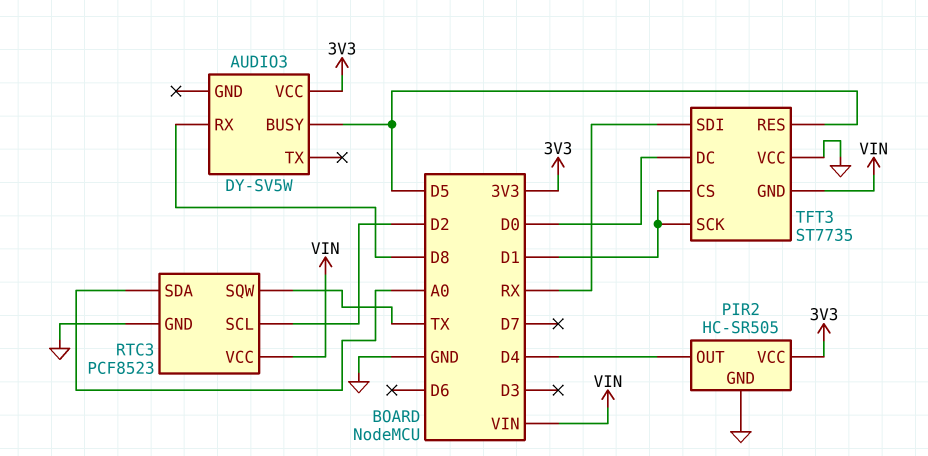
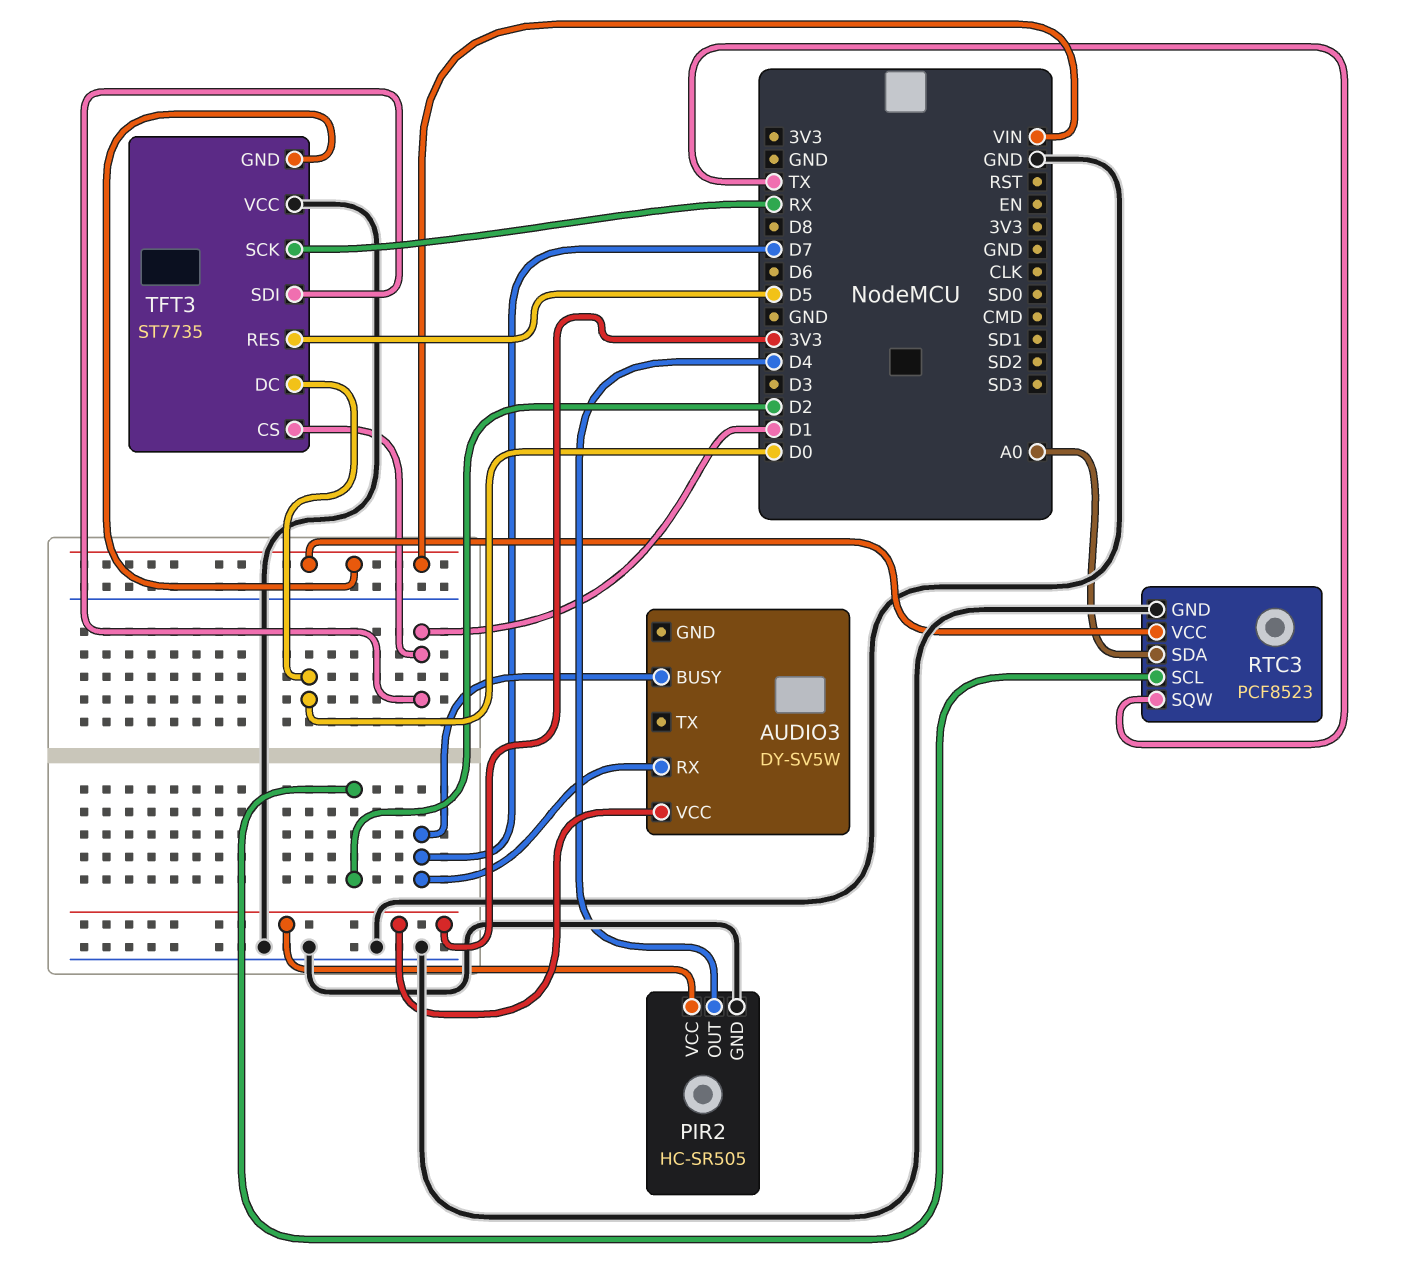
AUDIO3 pin BUSY: D5 -> D7
AUDIO3 pin RX: D8 -> D7
TFT3 pin SCK: D1 -> RX
TFT3 pin SDI: RX -> D1

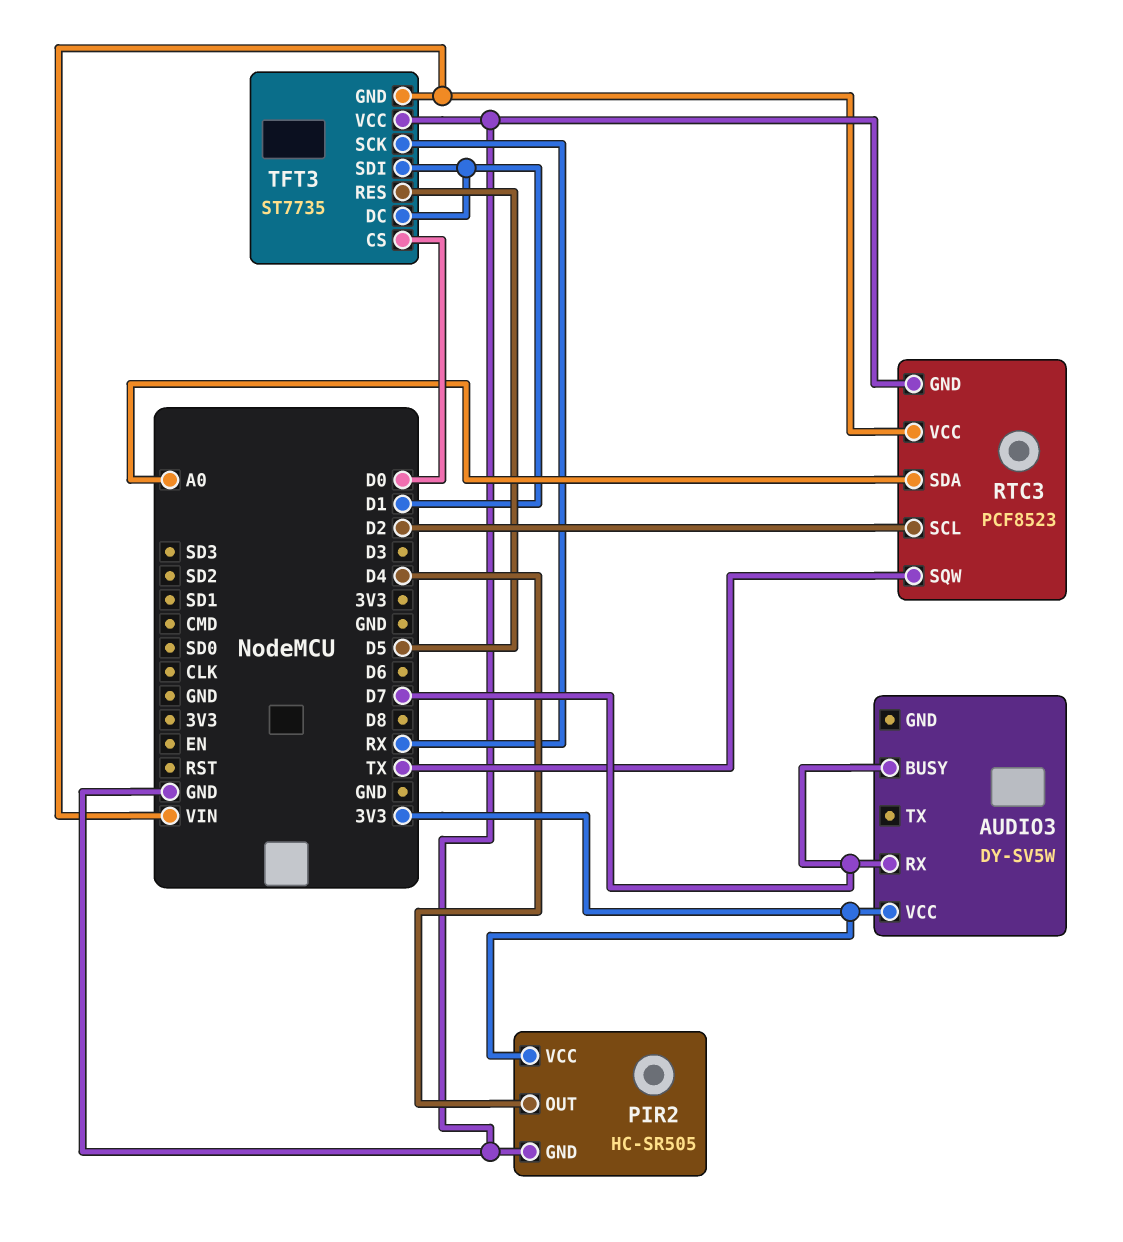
TFT3 pin CS: D1 -> D0
TFT3 pin DC: D0 -> D1

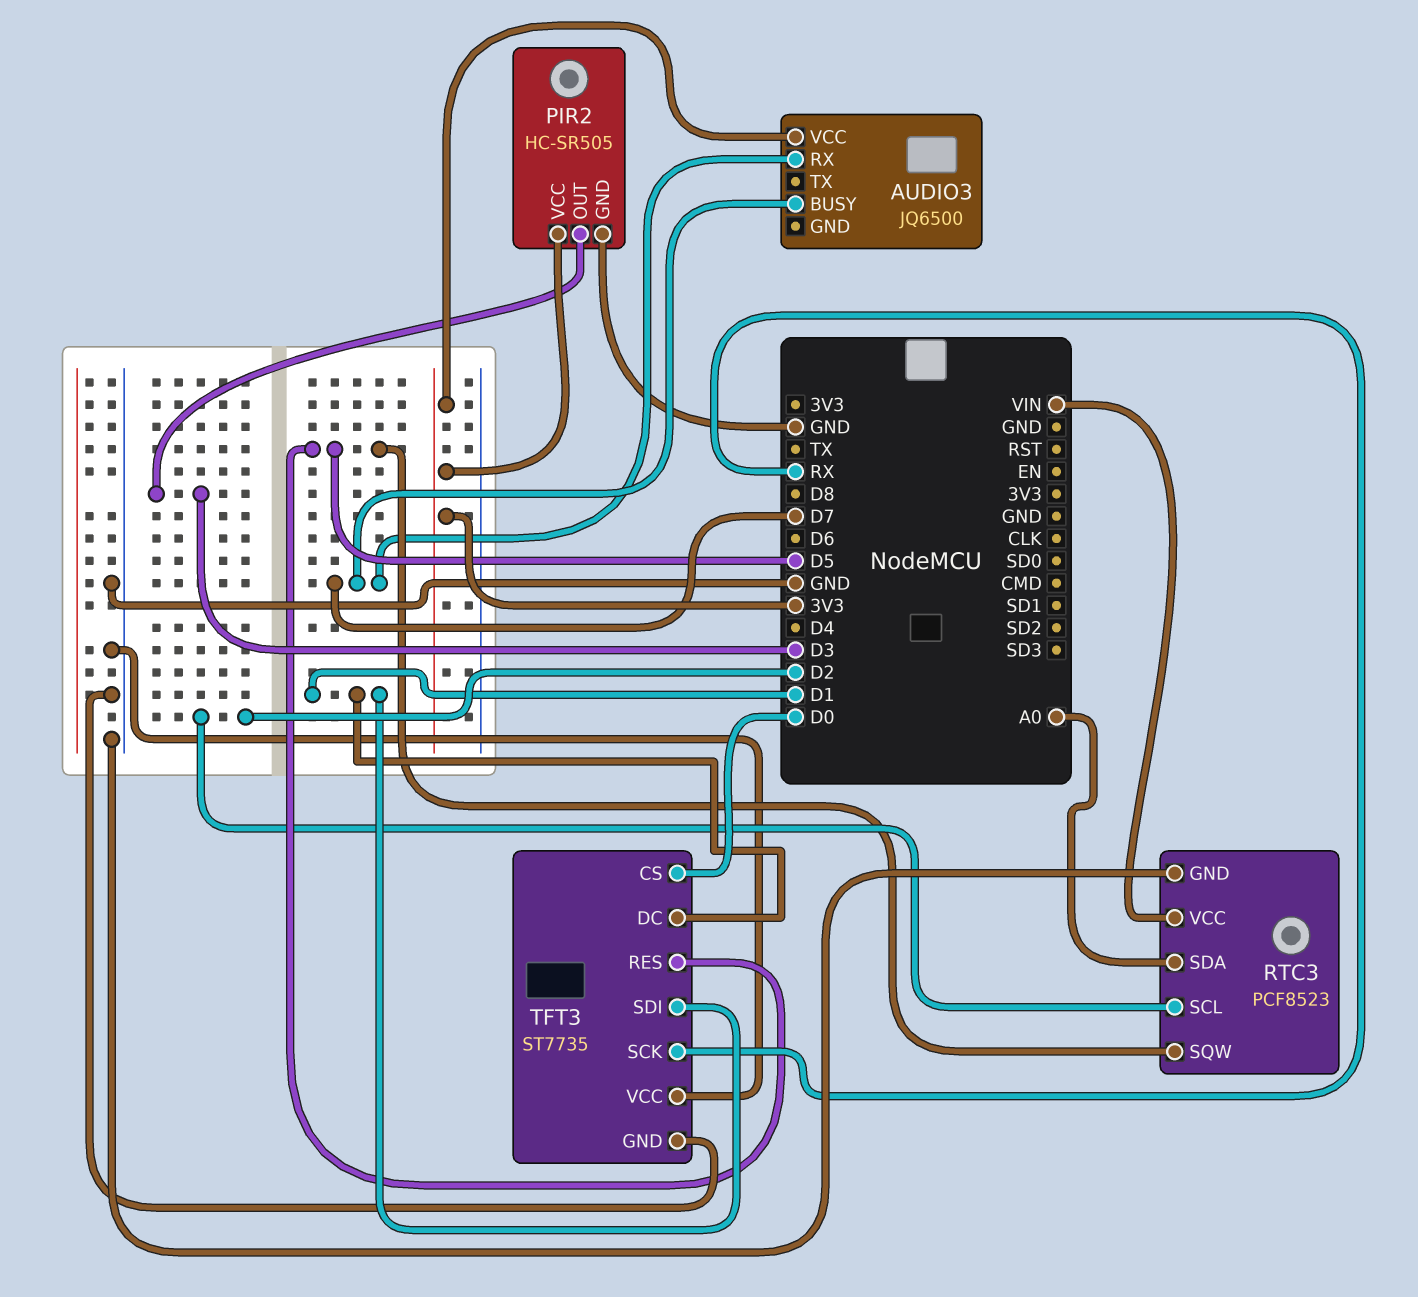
AUDIO3: DY-SV5W -> JQ6500
PIR2 pin OUT: D4 -> D3
RTC3 pin SQW: TX -> D5
TFT3 pin GND: VIN -> GND

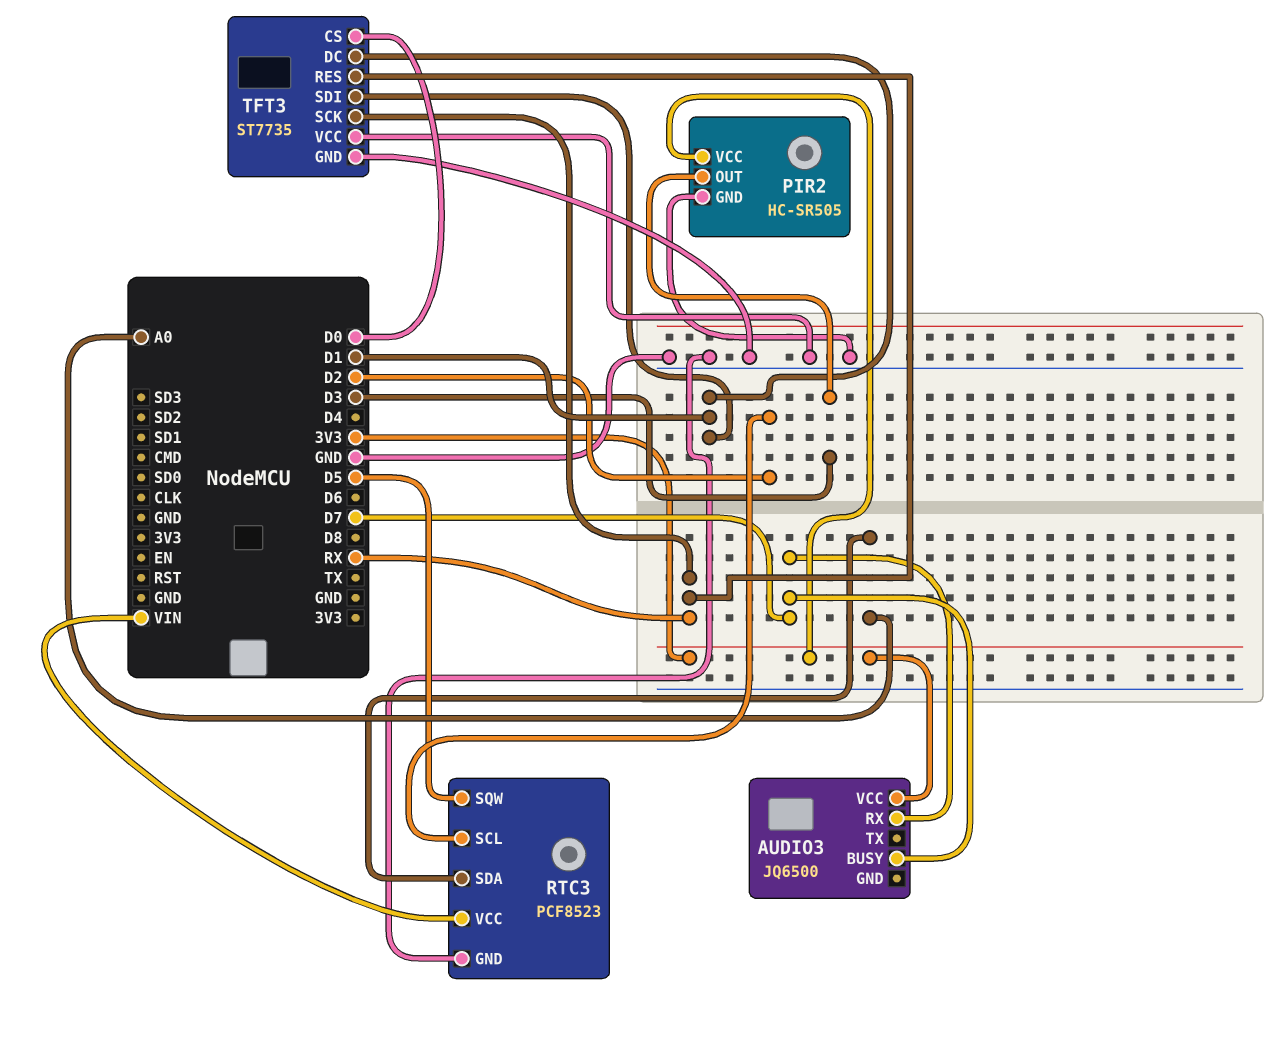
TFT3 pin RES: D5 -> RX

